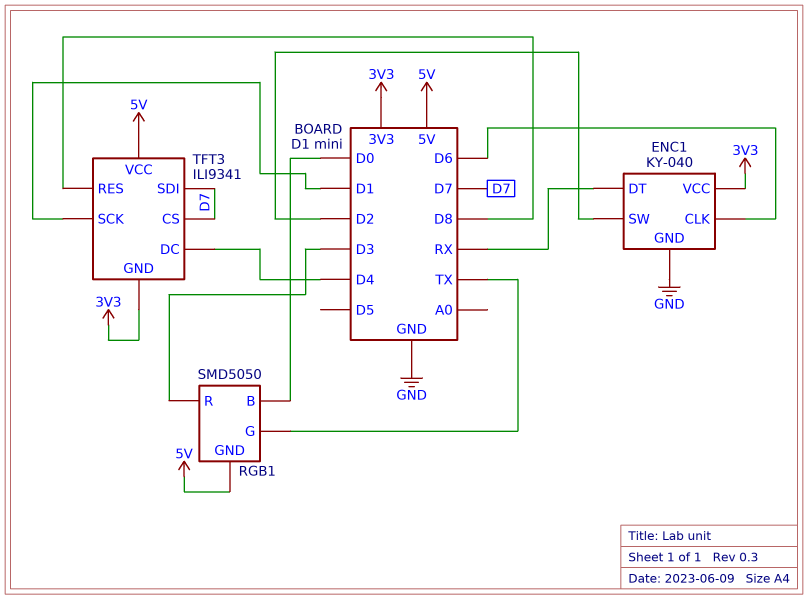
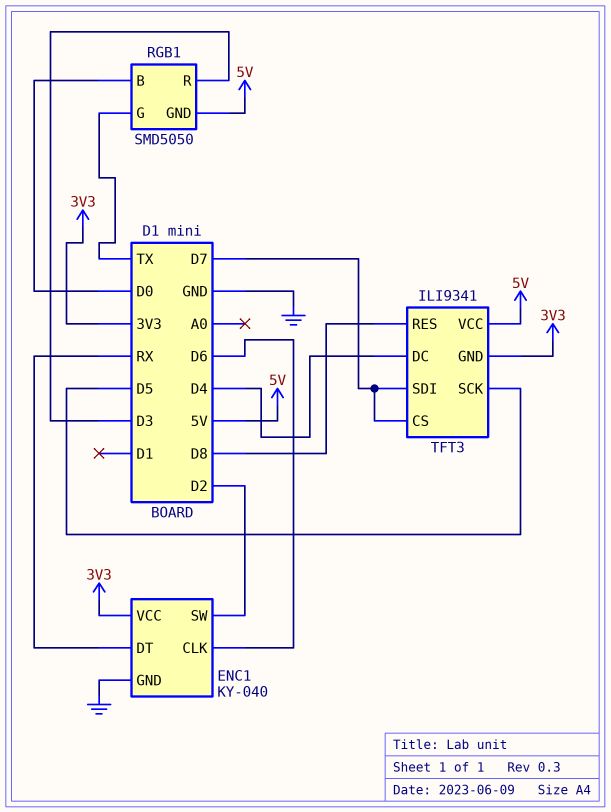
TFT3 pin SCK: D1 -> D5

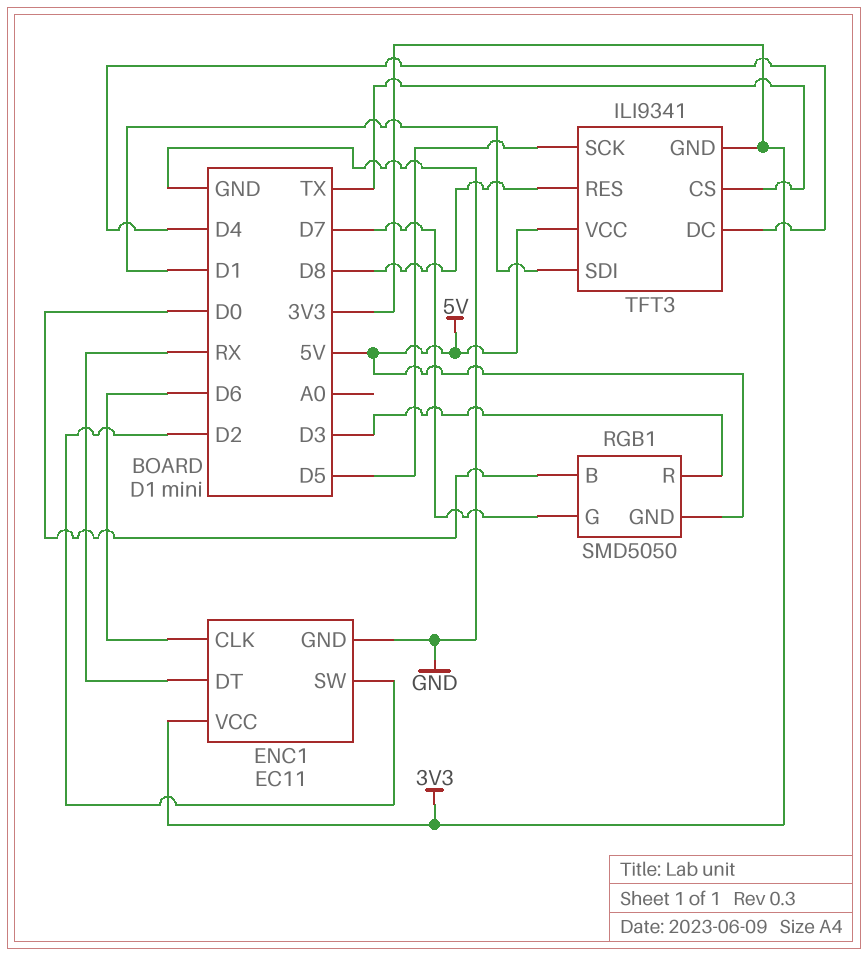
ENC1: KY-040 -> EC11
RGB1 pin G: TX -> D7
TFT3 pin CS: D7 -> TX
TFT3 pin SDI: D7 -> D1

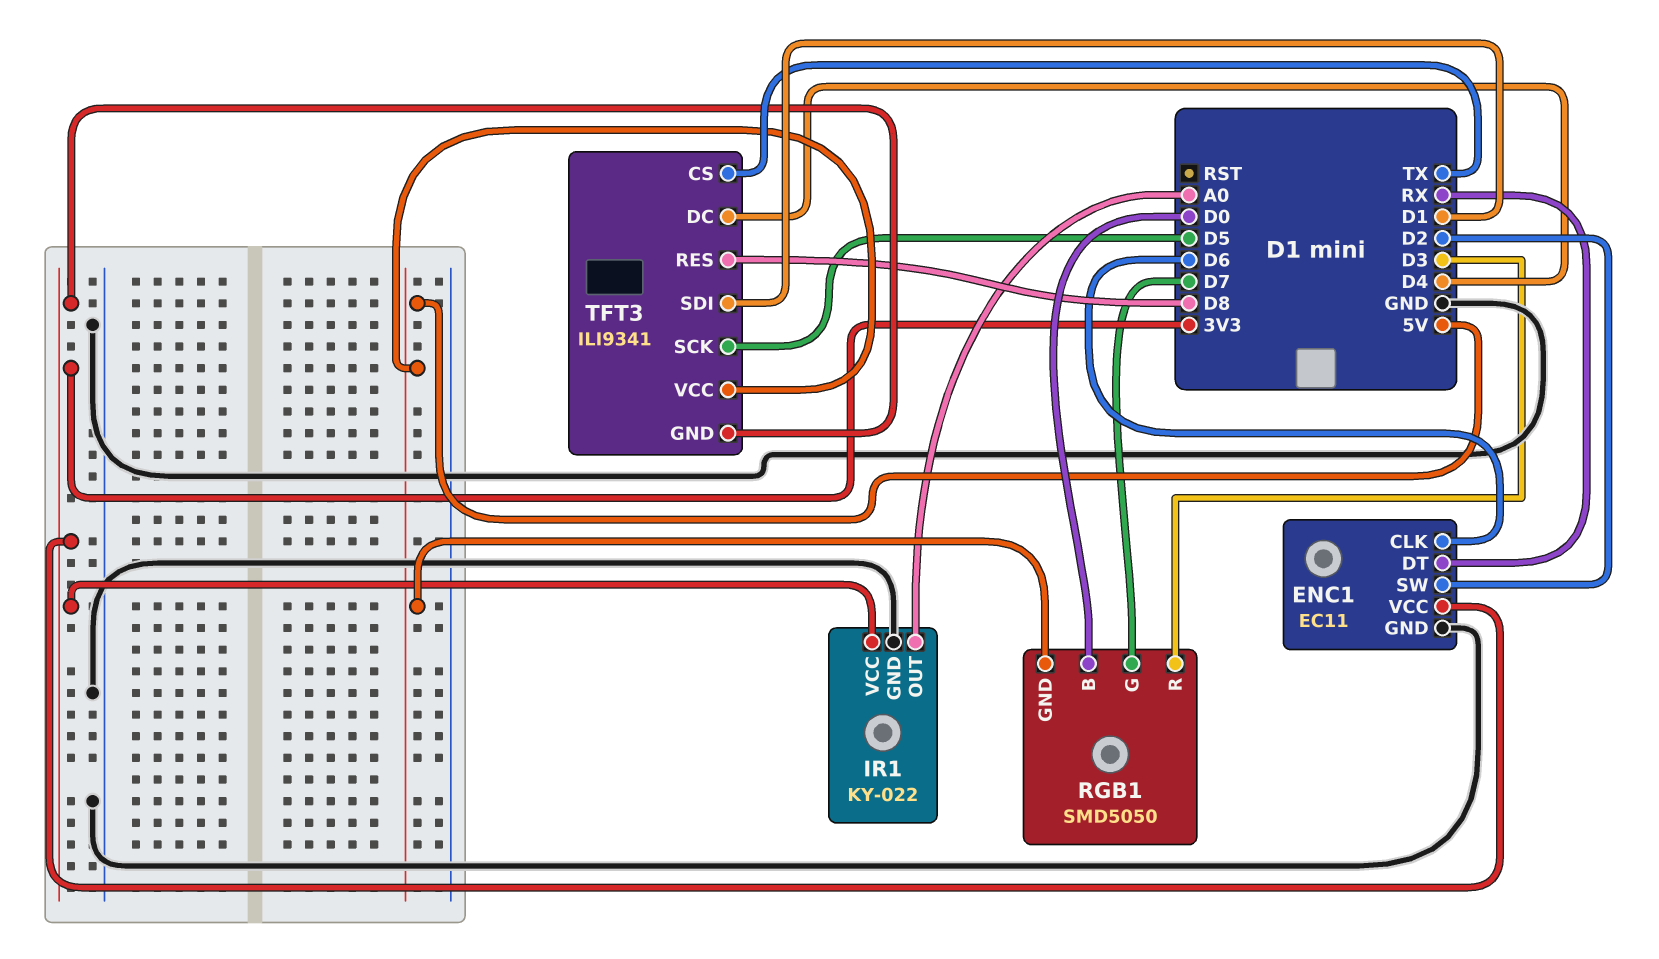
IR1: none -> KY-022
IR1 pin GND: none -> GND
IR1 pin OUT: none -> A0
IR1 pin VCC: none -> 3V3

